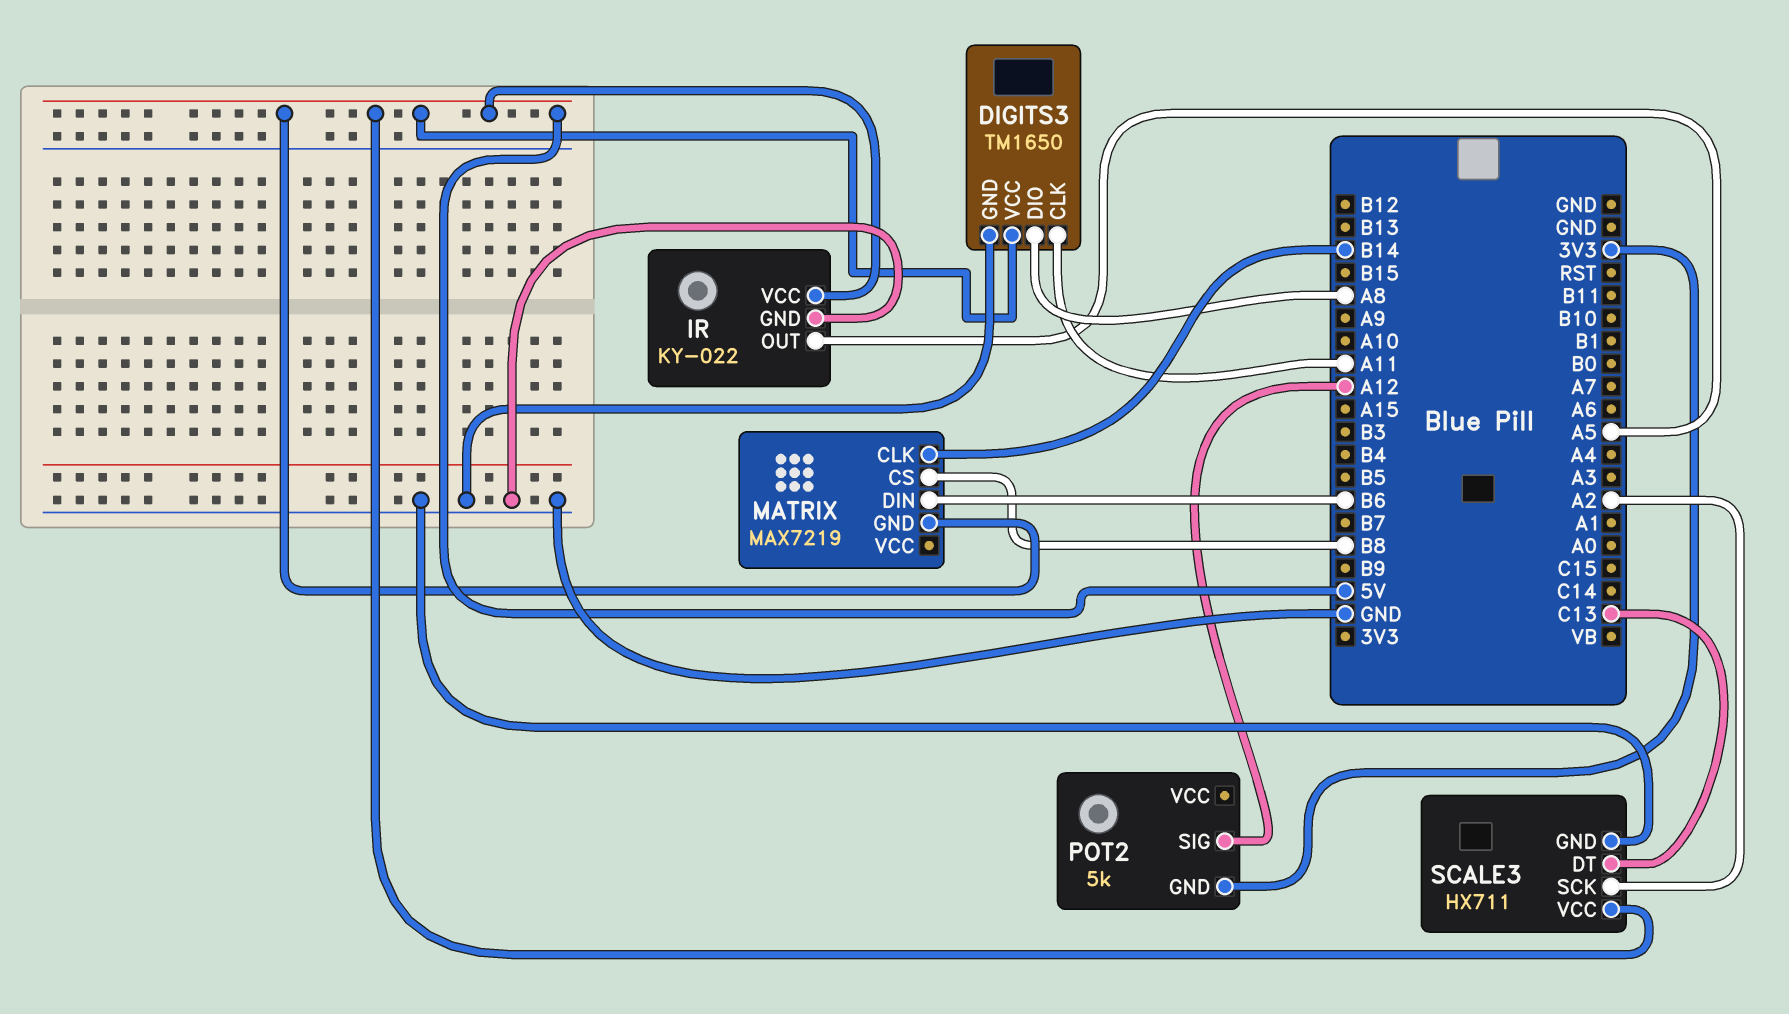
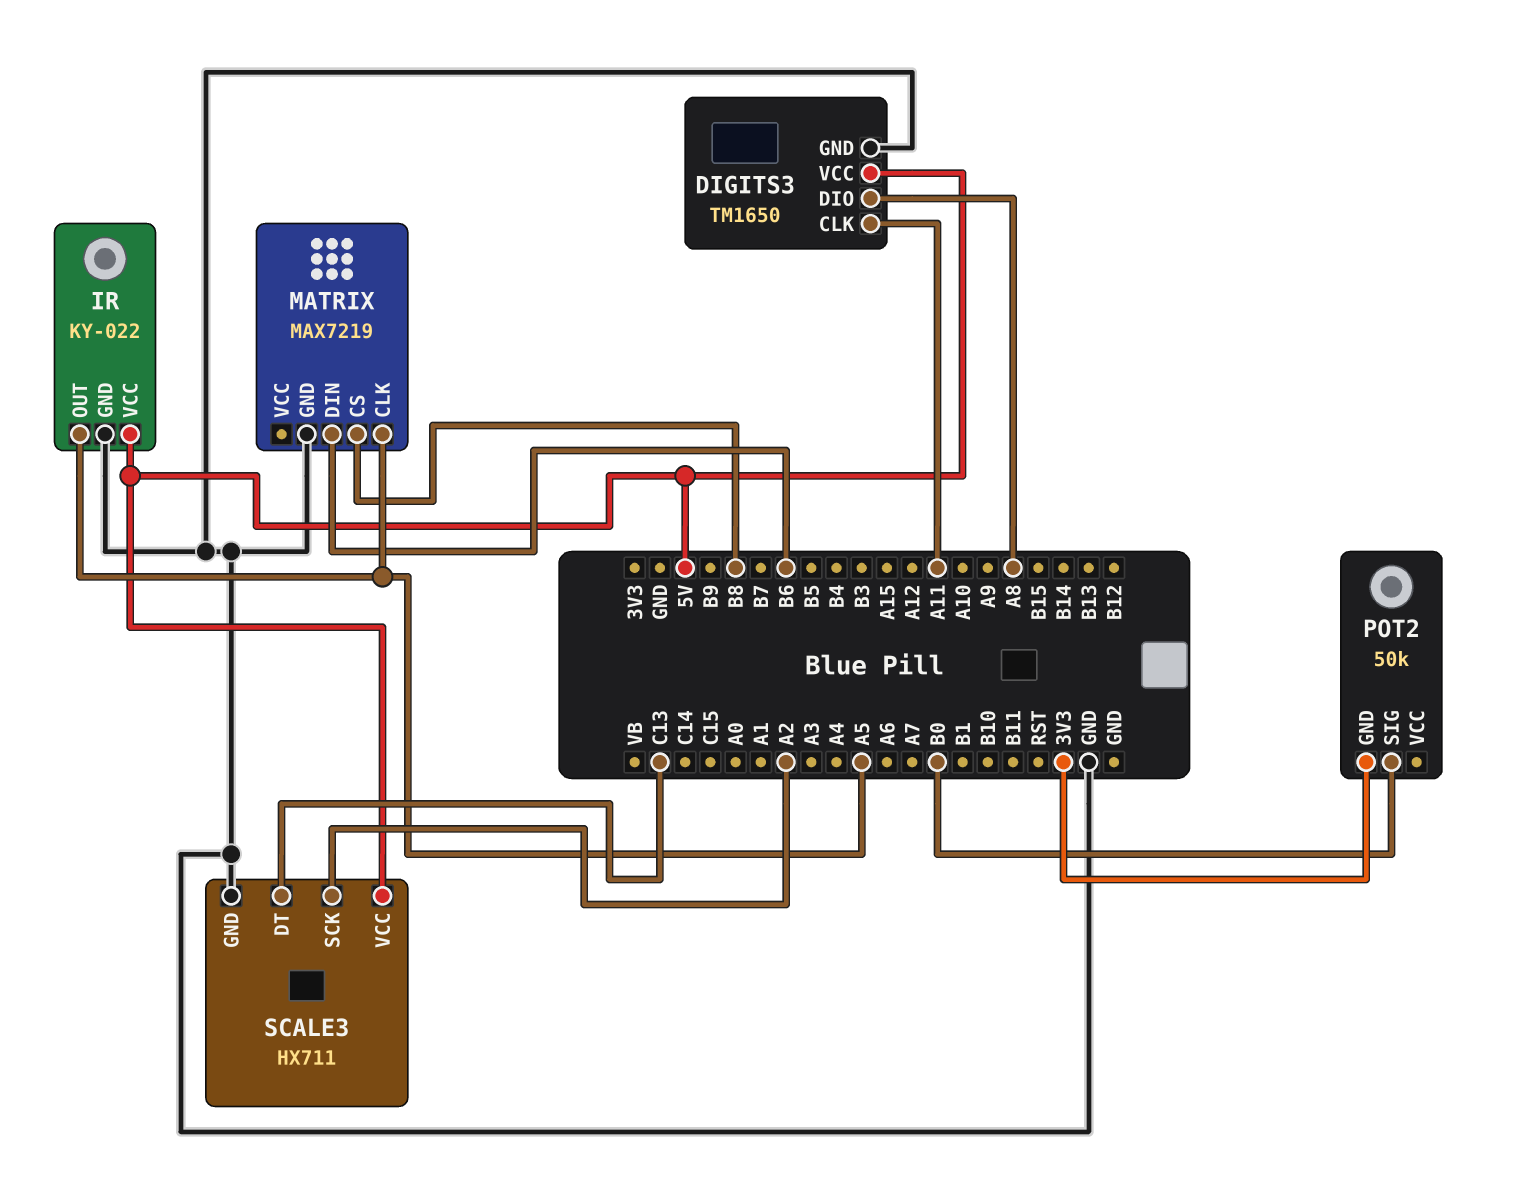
MATRIX pin CLK: B14 -> A5
MATRIX pin GND: 5V -> GND
POT2: 5k -> 50k
POT2 pin SIG: A12 -> B0

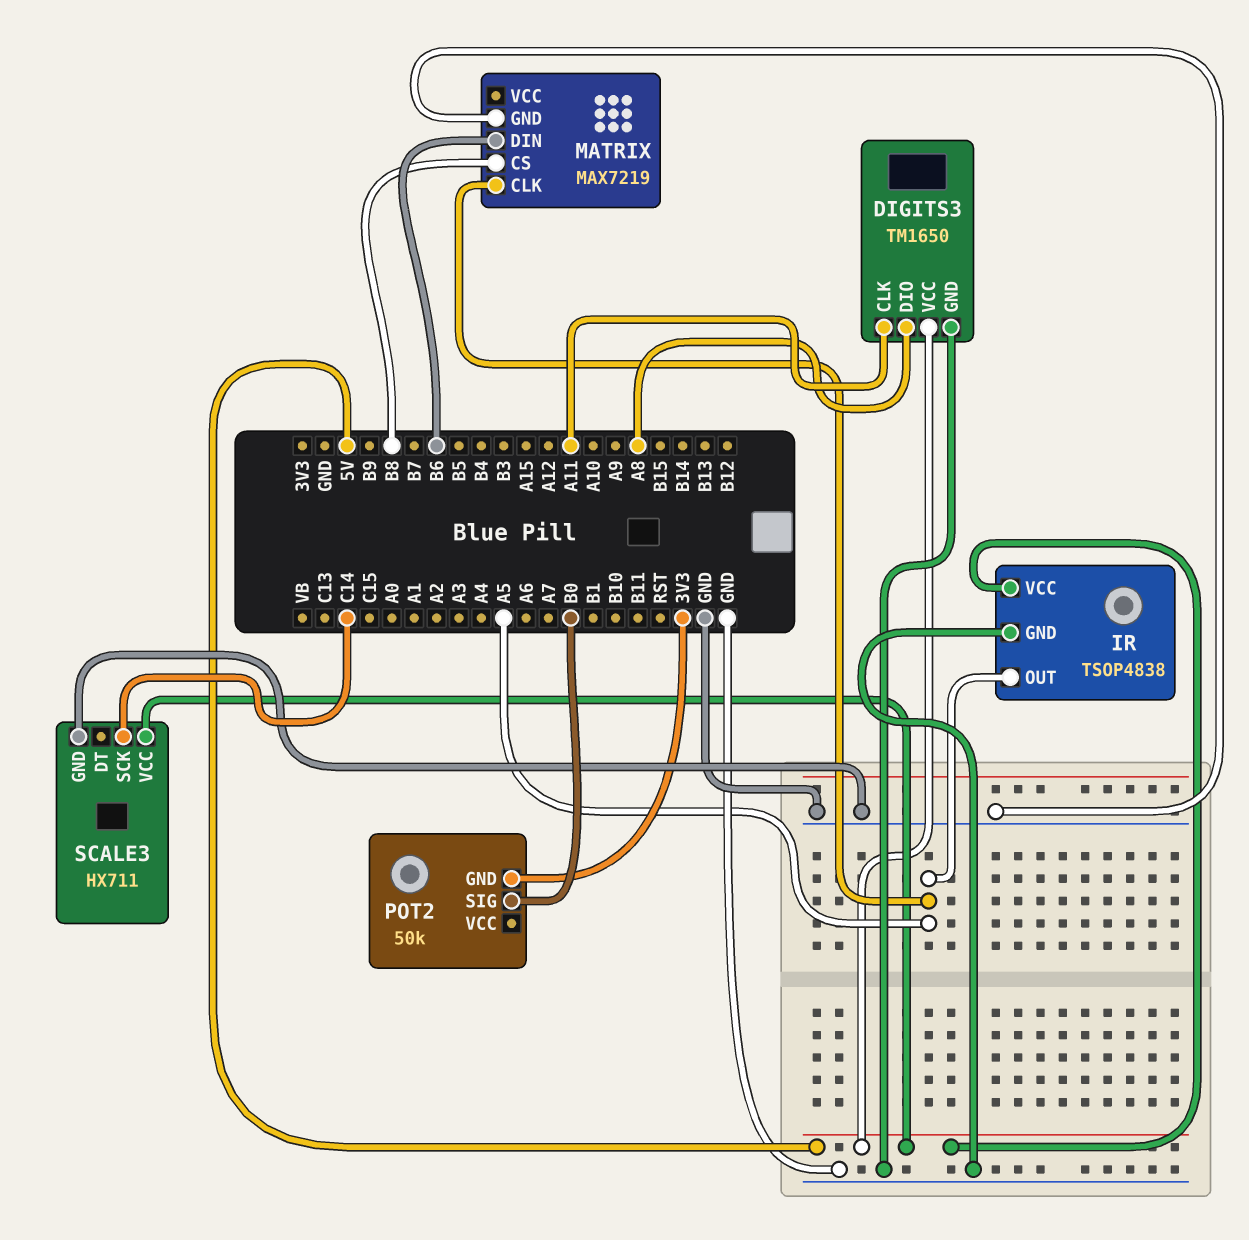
IR: KY-022 -> TSOP4838
SCALE3 pin DT: C13 -> none
SCALE3 pin SCK: A2 -> C14

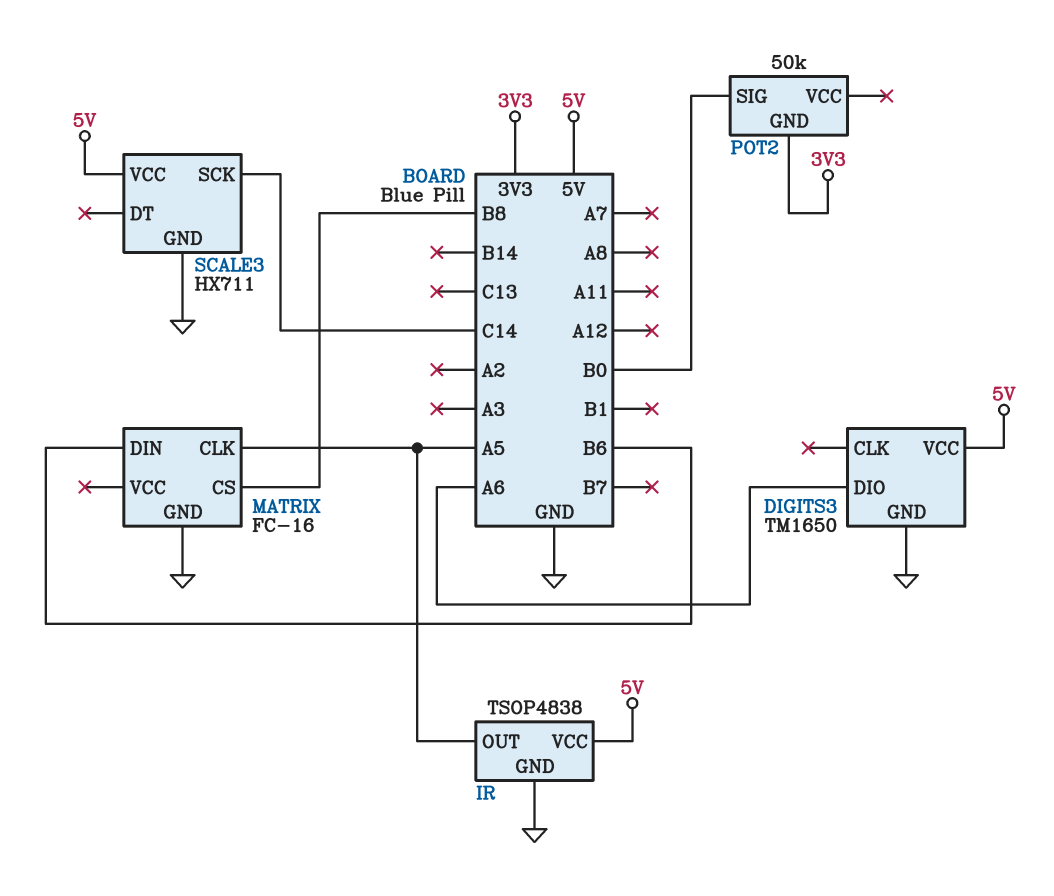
DIGITS3 pin CLK: A11 -> none
DIGITS3 pin DIO: A8 -> A6
MATRIX: MAX7219 -> FC-16

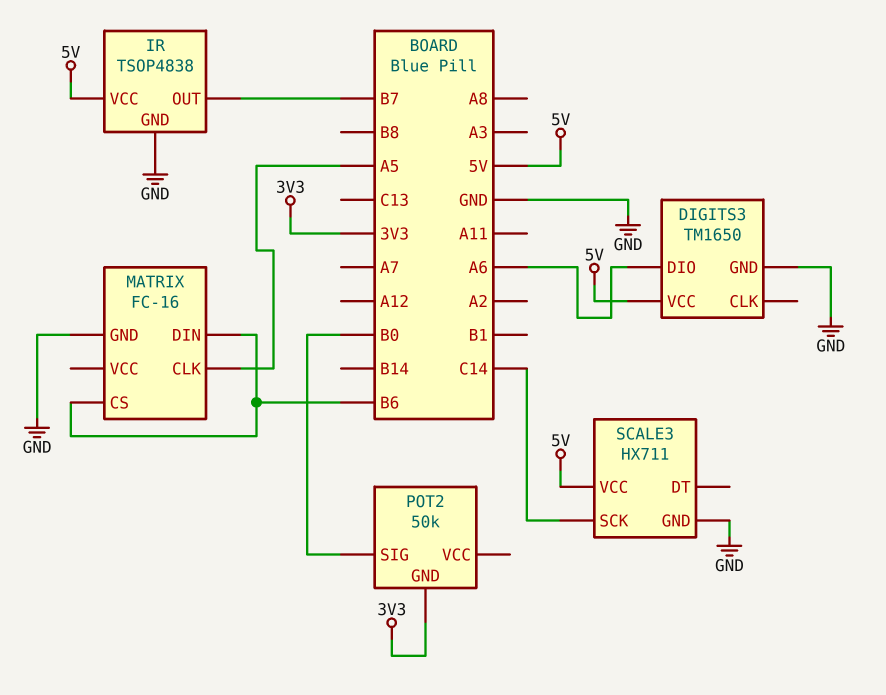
IR pin OUT: A5 -> B7
MATRIX pin CS: B8 -> B6

